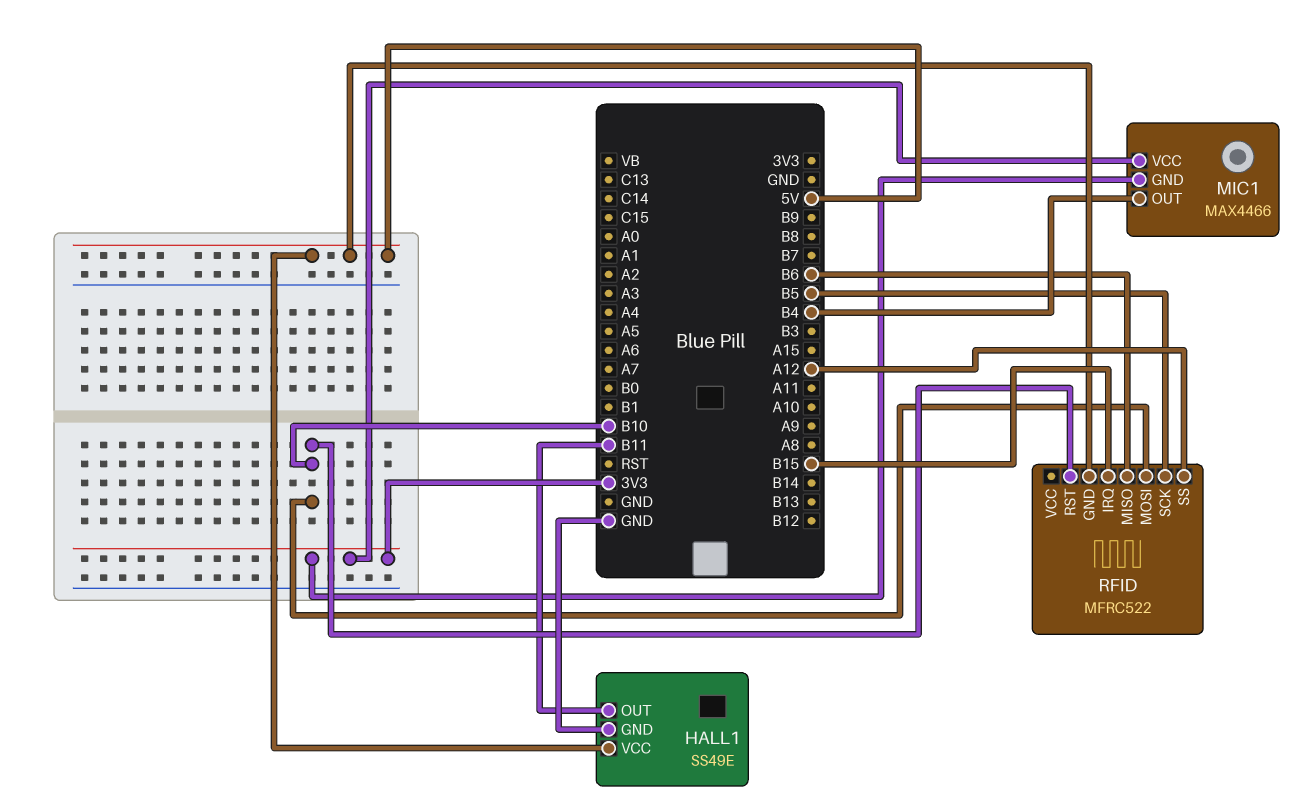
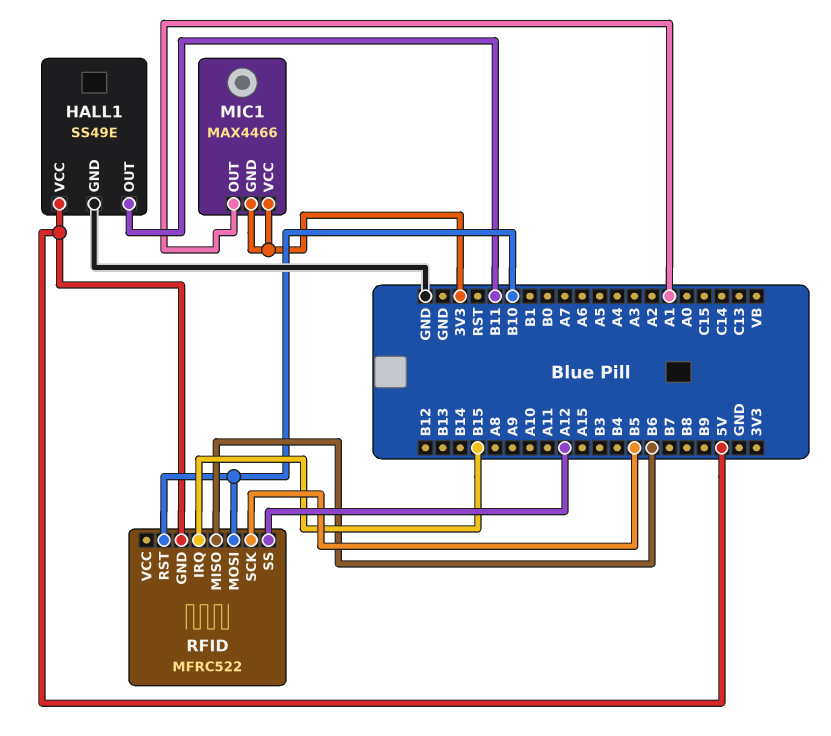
MIC1 pin OUT: B4 -> A1

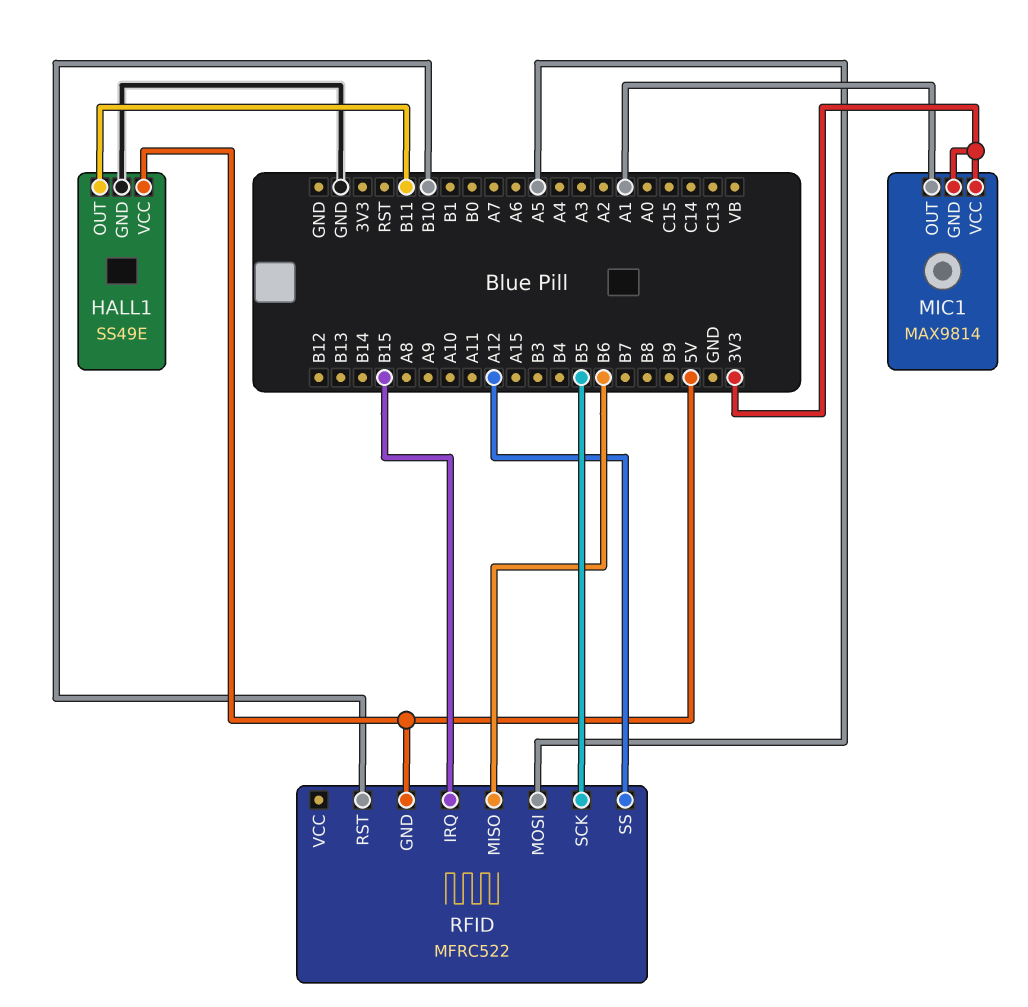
MIC1: MAX4466 -> MAX9814
RFID pin MOSI: B10 -> A5

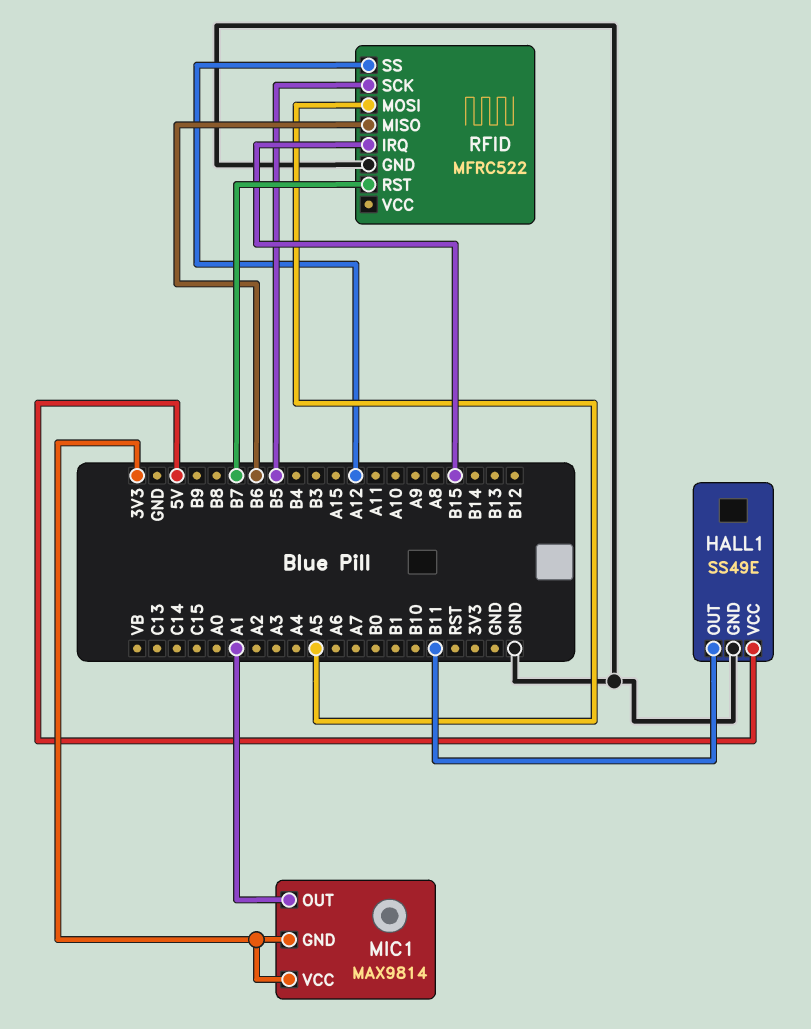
RFID pin GND: 5V -> GND
RFID pin RST: B10 -> B7

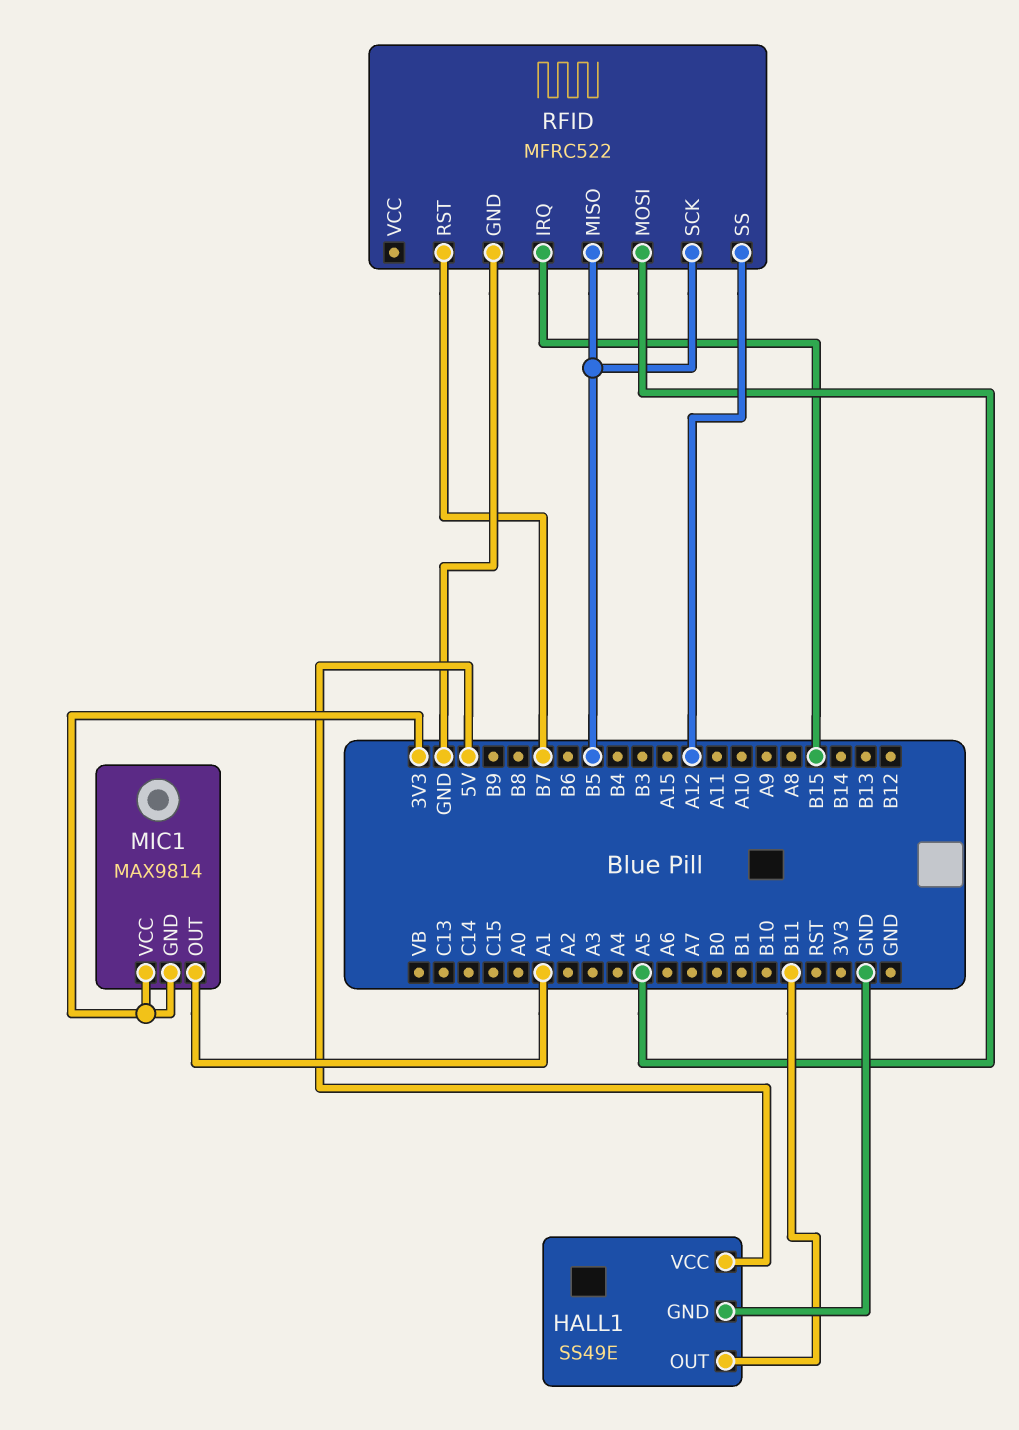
RFID pin MISO: B6 -> B5

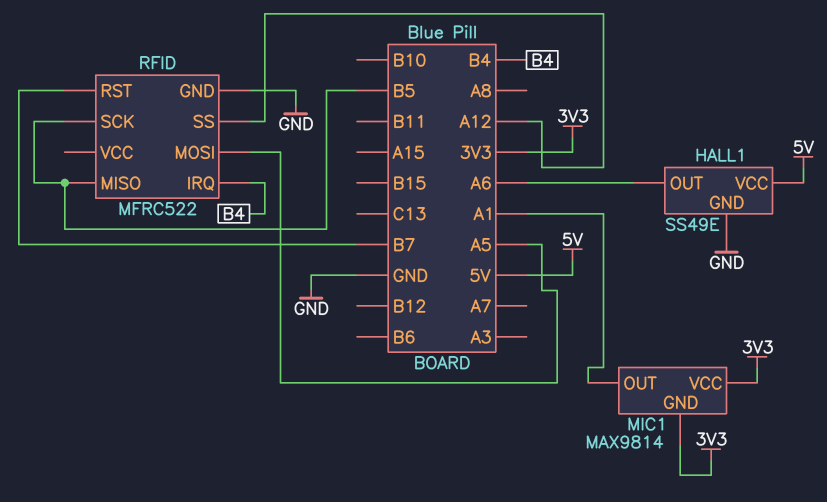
HALL1 pin OUT: B11 -> A6
RFID pin IRQ: B15 -> B4

